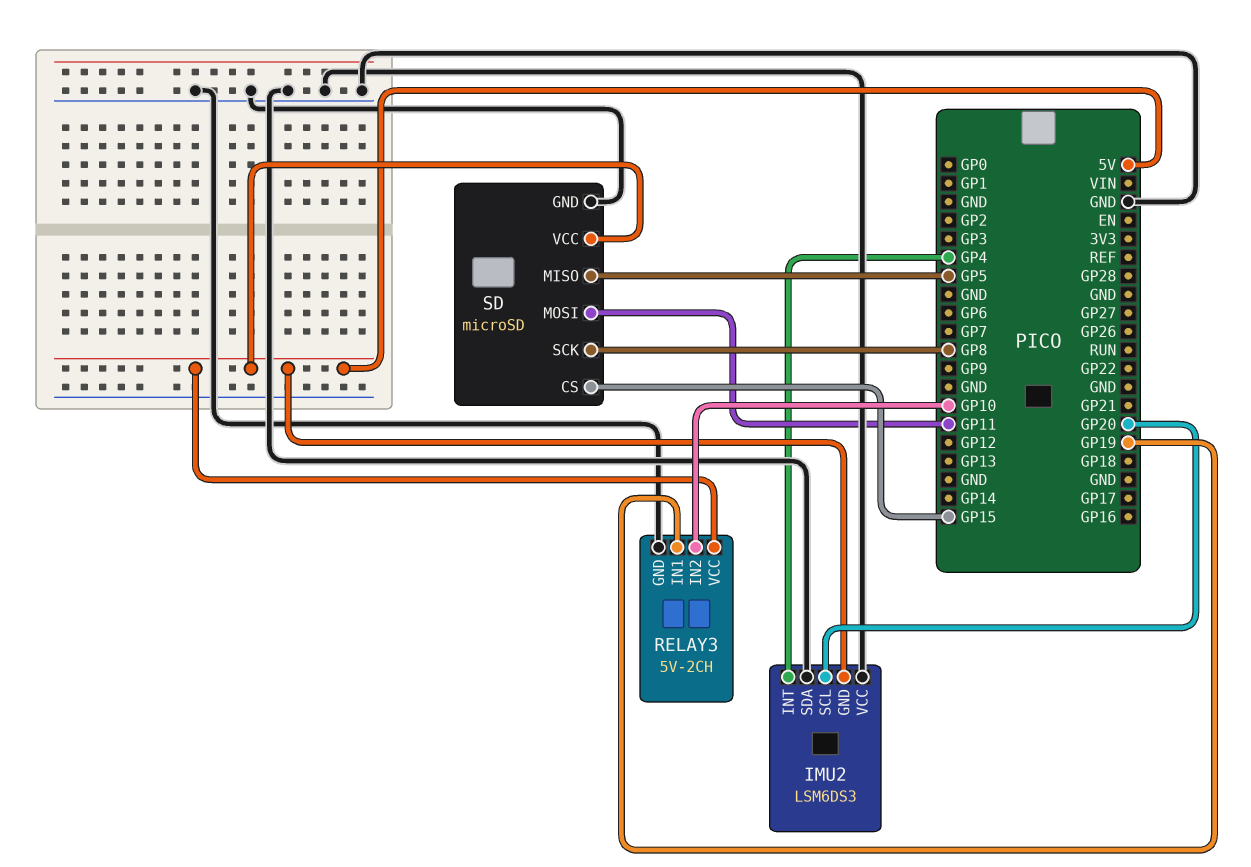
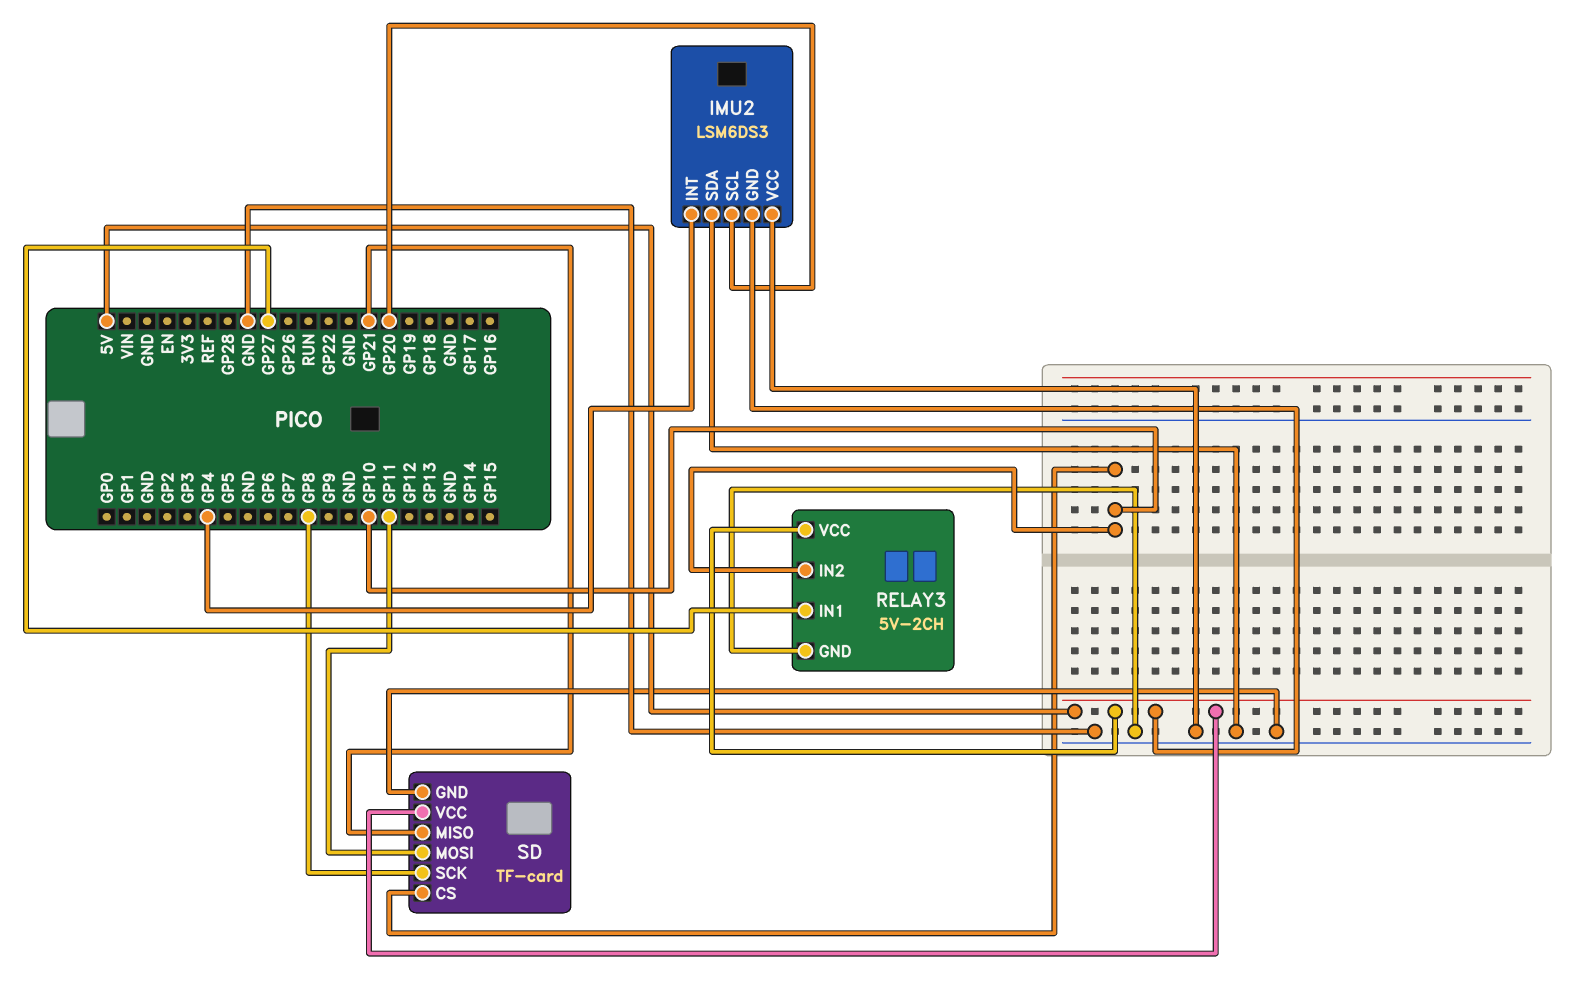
RELAY3 pin IN1: GP19 -> GP27
SD: microSD -> TF-card
SD pin CS: GP15 -> GP10
SD pin MISO: GP5 -> GP21

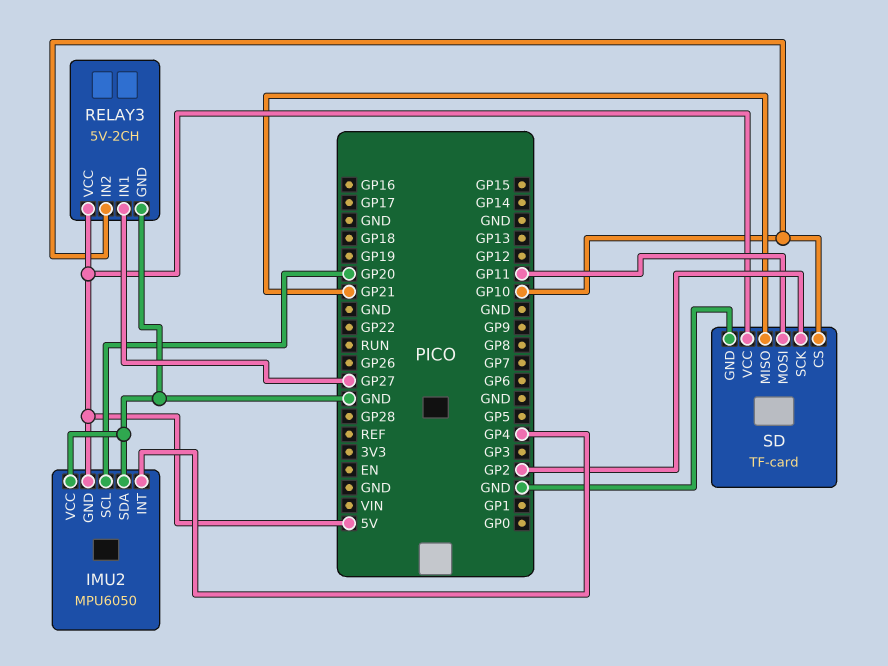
IMU2: LSM6DS3 -> MPU6050
SD pin SCK: GP8 -> GP2

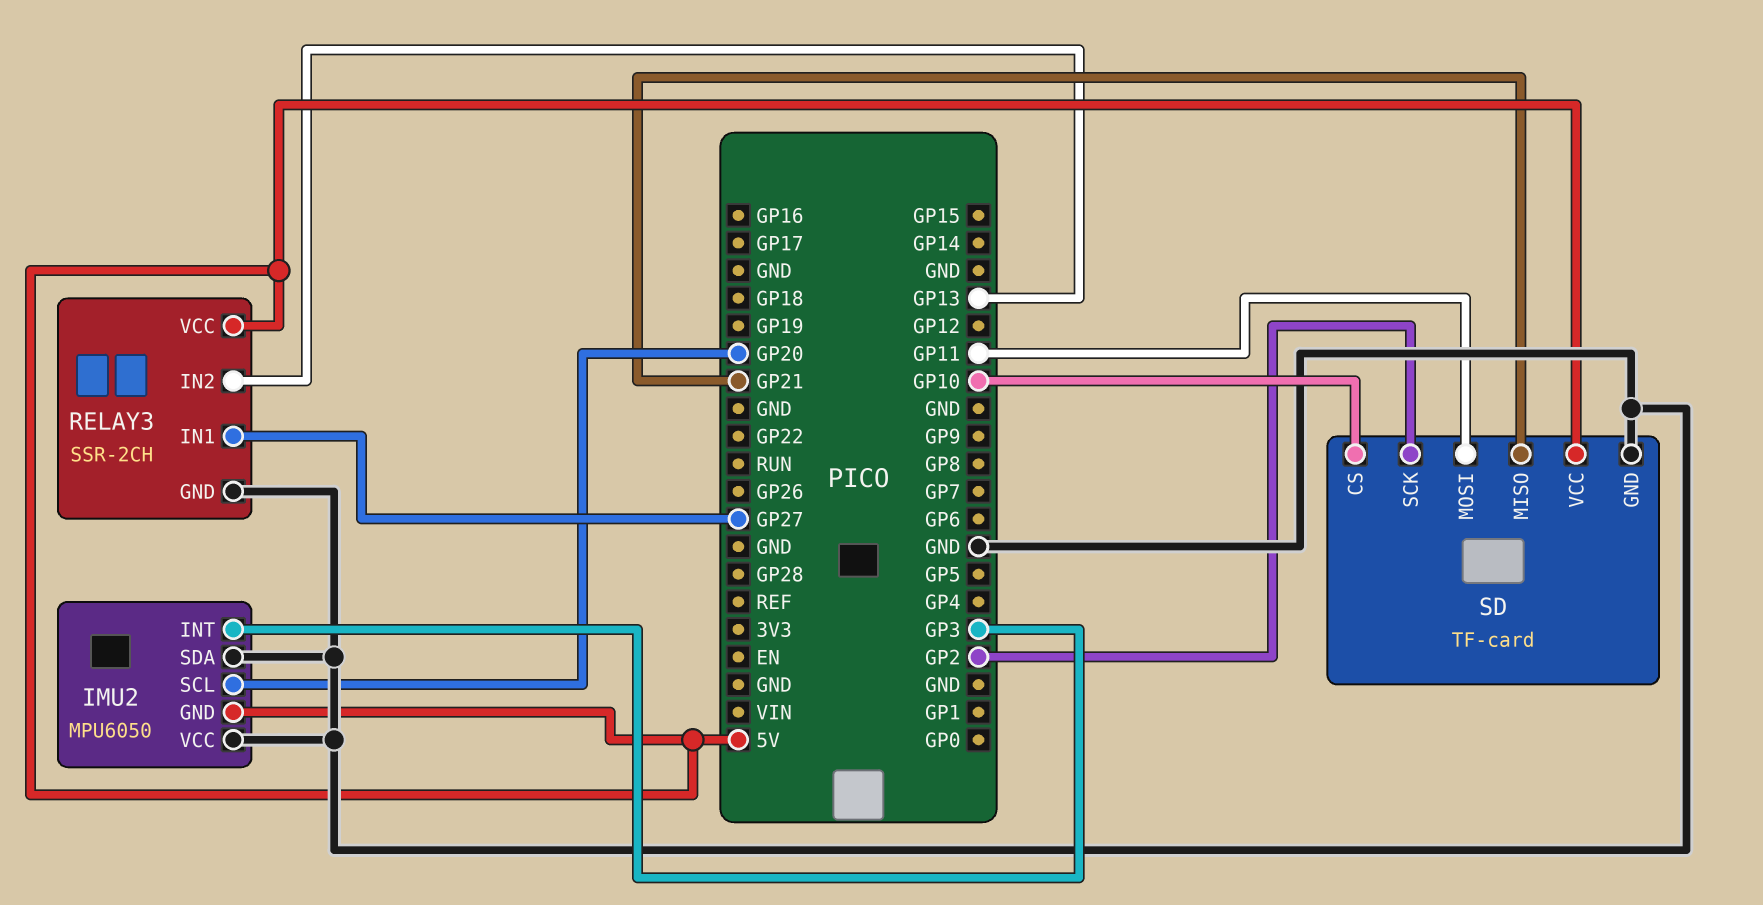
IMU2 pin INT: GP4 -> GP3
RELAY3: 5V-2CH -> SSR-2CH
RELAY3 pin IN2: GP10 -> GP13

